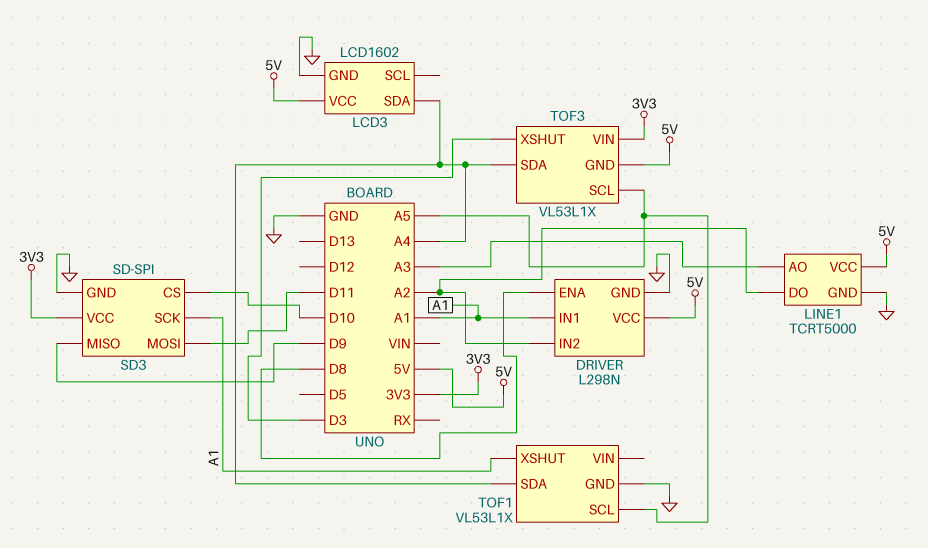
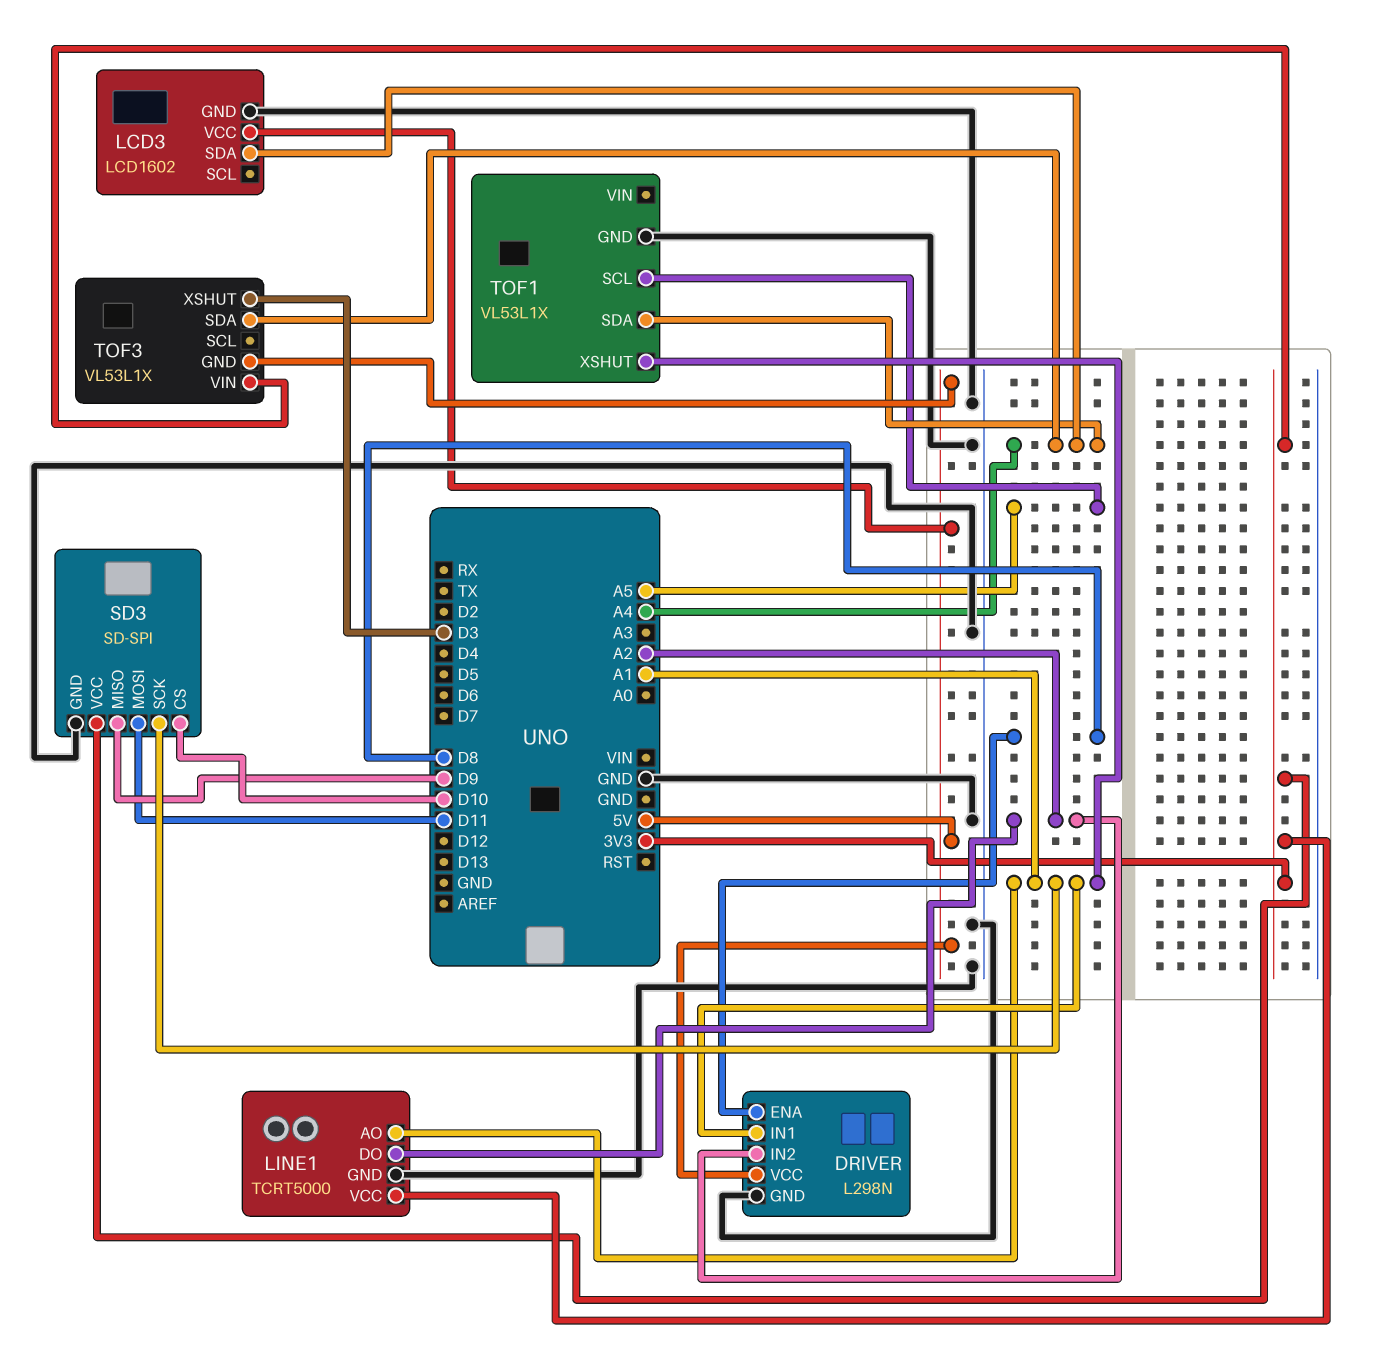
LINE1 pin AO: A3 -> A1
LINE1 pin VCC: 5V -> 3V3
TOF3 pin SCL: A5 -> none

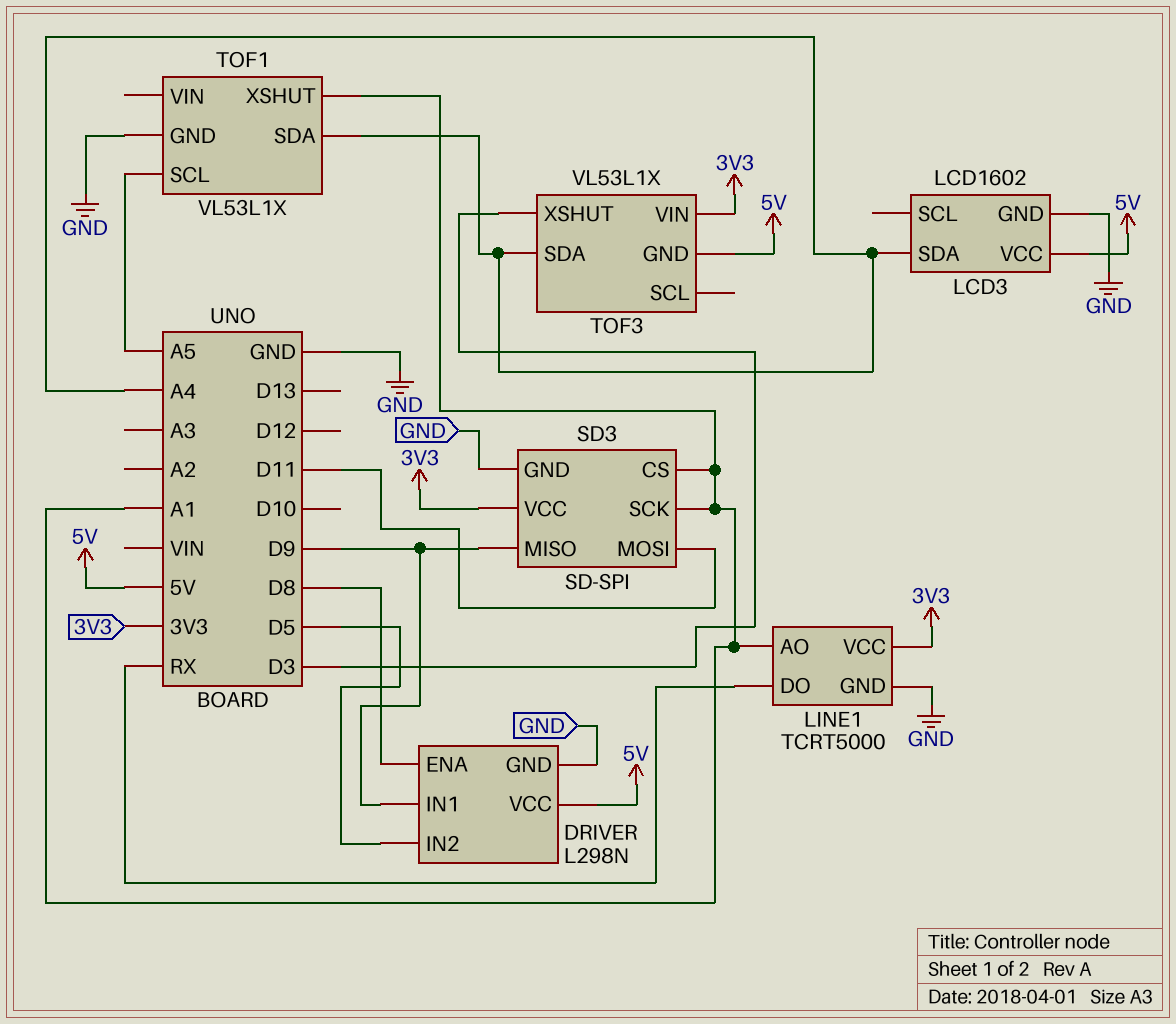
DRIVER pin IN1: A1 -> D9
DRIVER pin IN2: A2 -> D5
LINE1 pin DO: A2 -> RX
SD3 pin CS: D10 -> A1

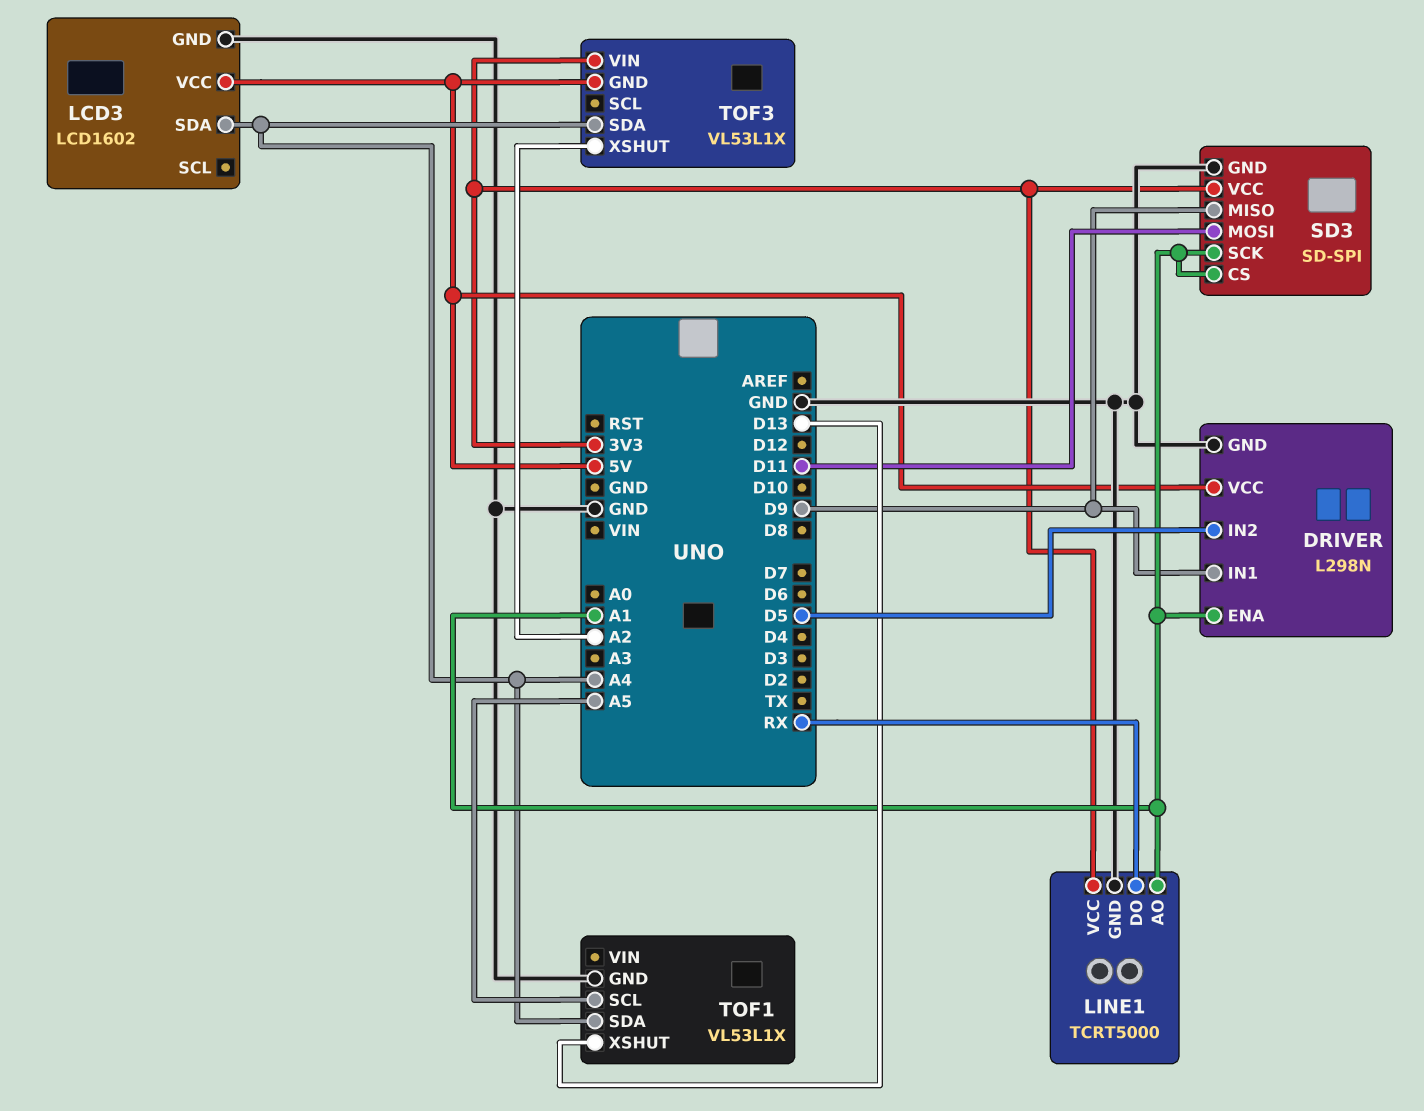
DRIVER pin ENA: D8 -> A1
TOF1 pin XSHUT: A1 -> D13
TOF3 pin XSHUT: D3 -> A2

